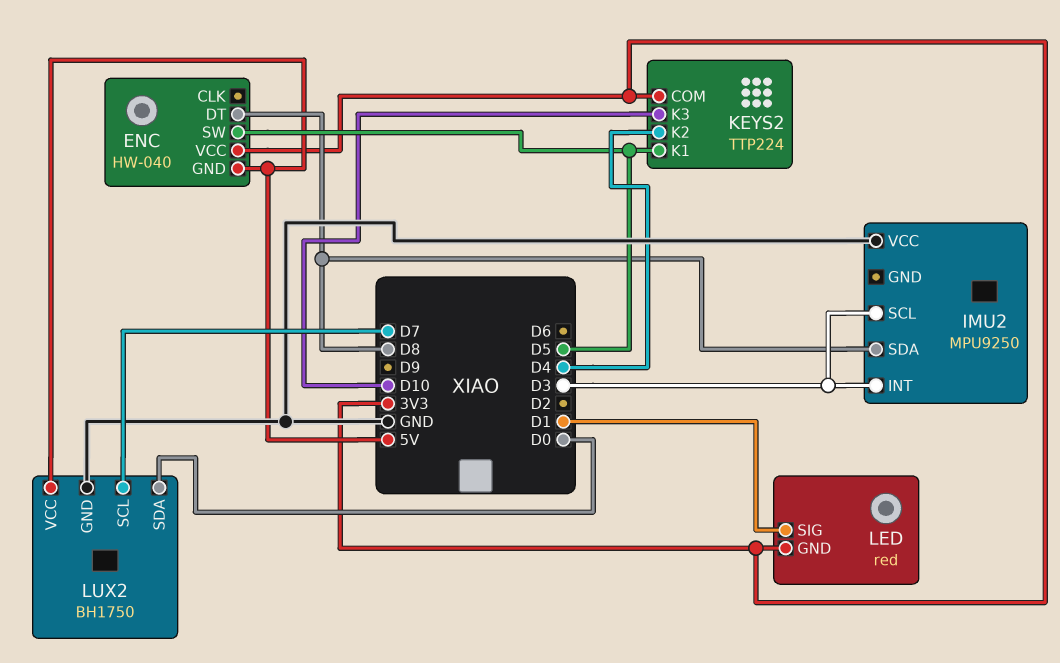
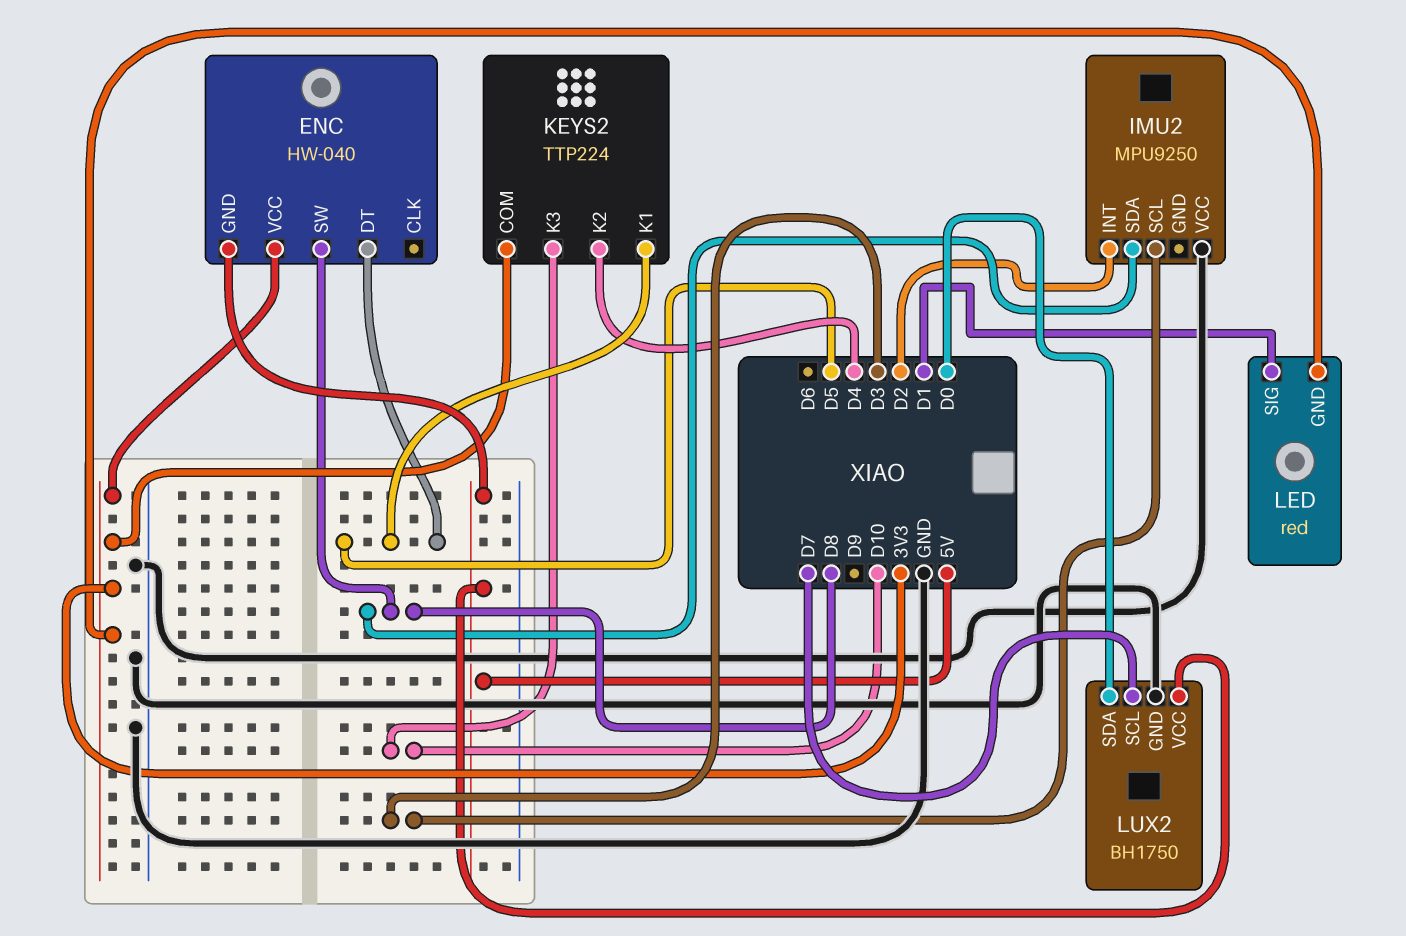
ENC pin DT: D8 -> D5
ENC pin SW: D5 -> D8
IMU2 pin INT: D3 -> D2

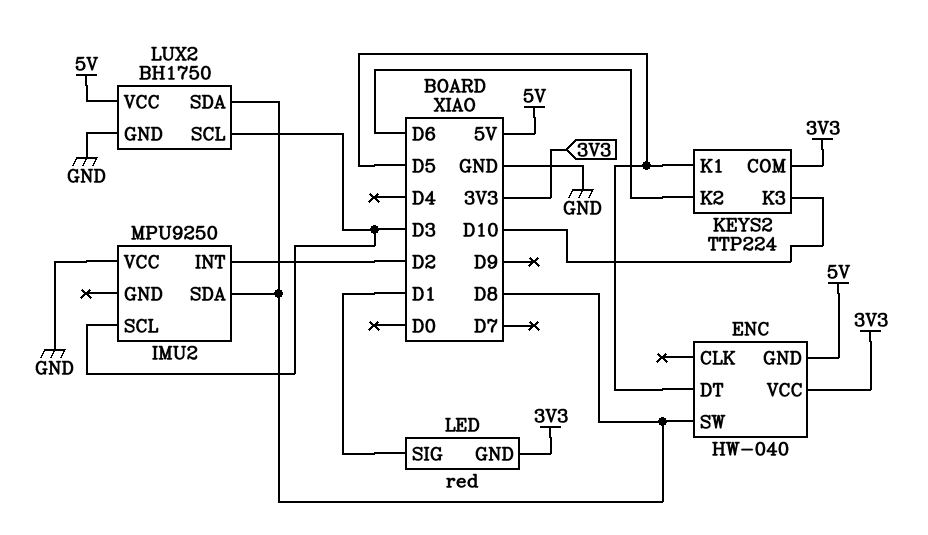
KEYS2 pin K2: D4 -> D6
LUX2 pin SCL: D7 -> D3
LUX2 pin SDA: D0 -> D8

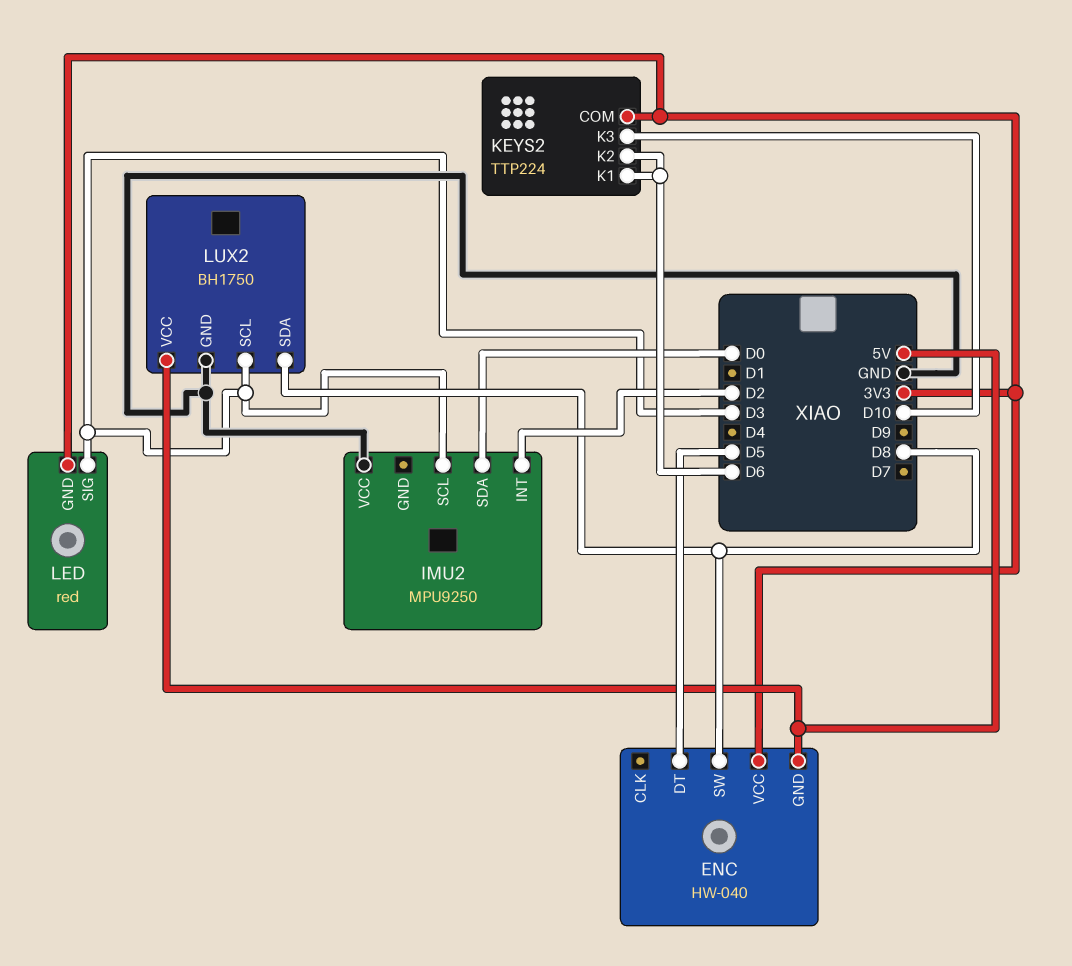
IMU2 pin SDA: D8 -> D0
KEYS2 pin K1: D5 -> D6
LED pin SIG: D1 -> D3

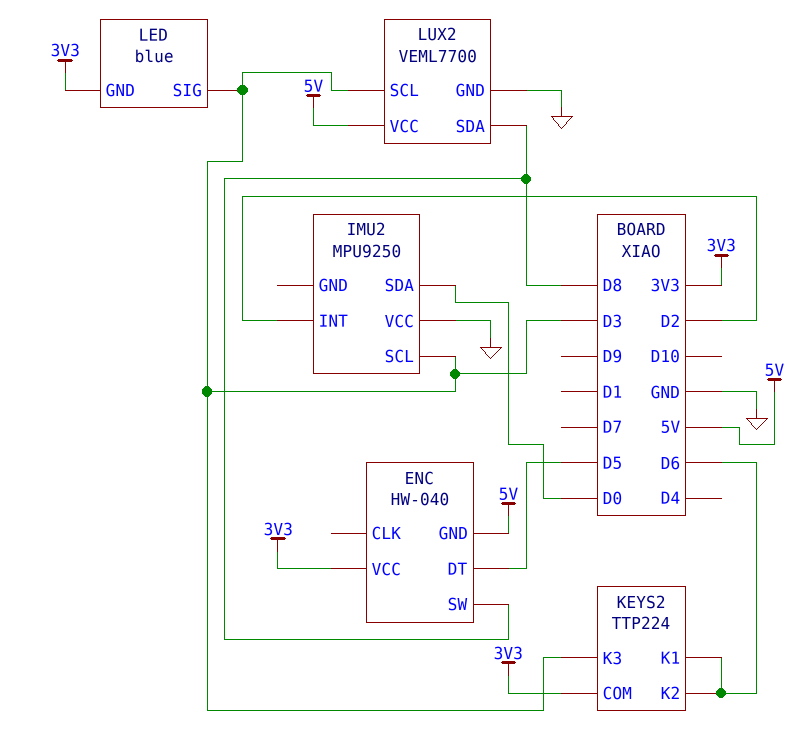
KEYS2 pin K3: D10 -> D3
LED: red -> blue
LUX2: BH1750 -> VEML7700

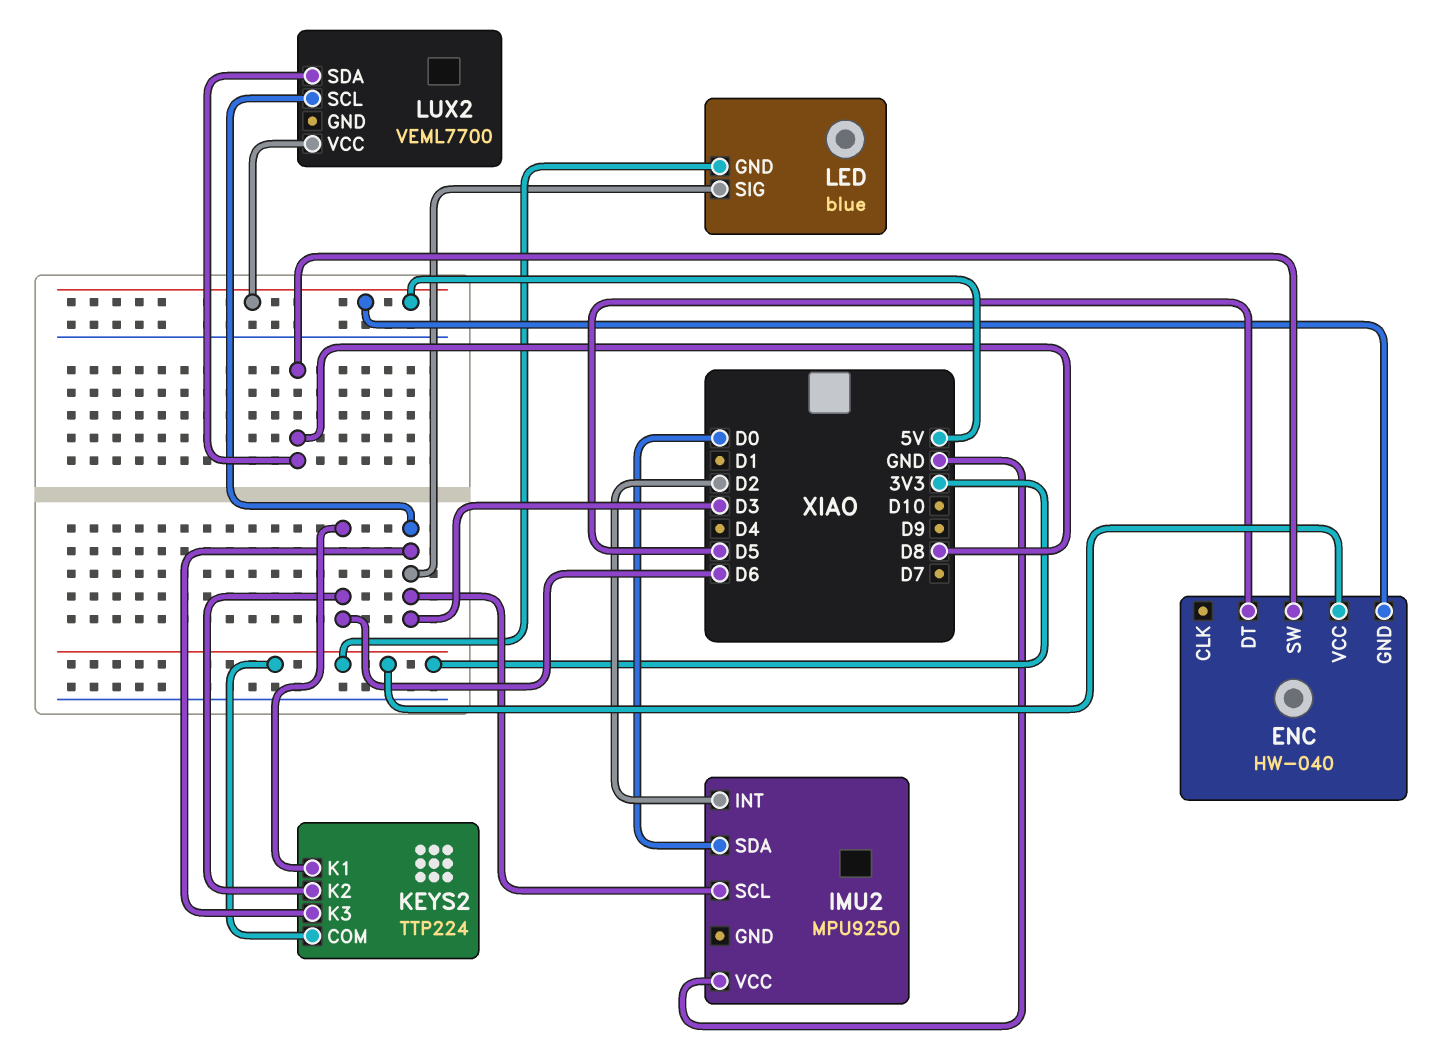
LUX2 pin GND: GND -> none

